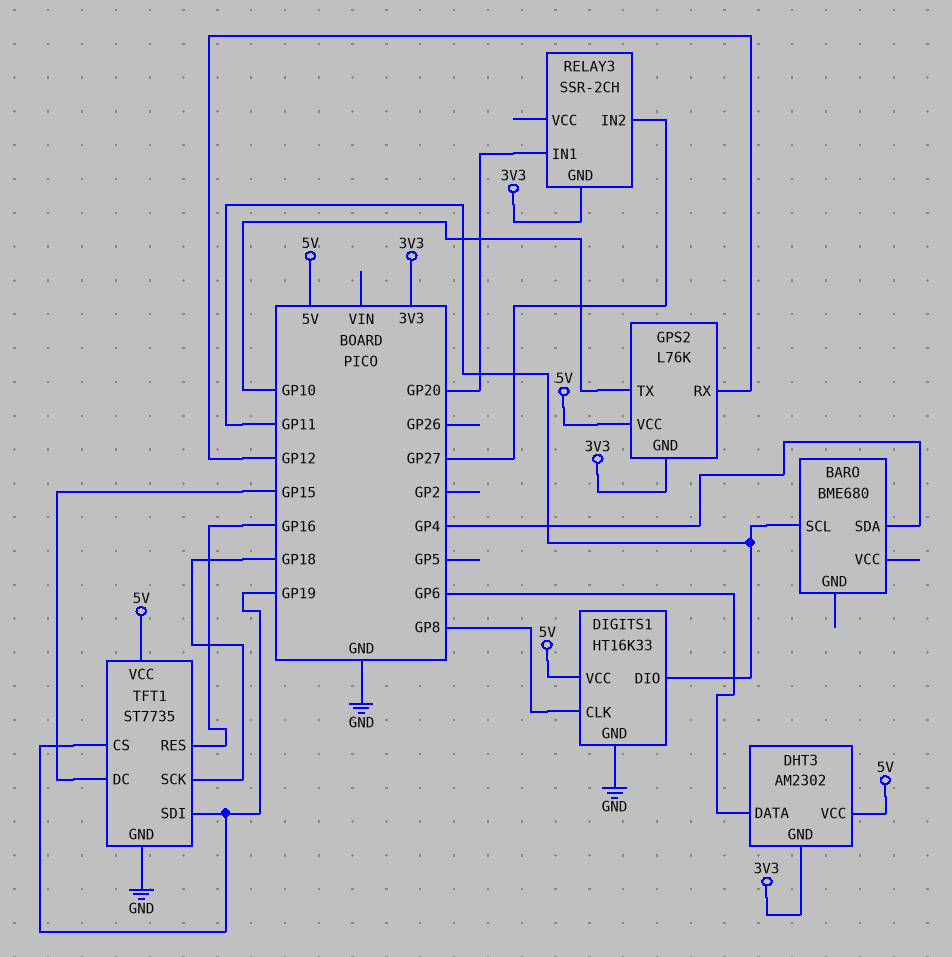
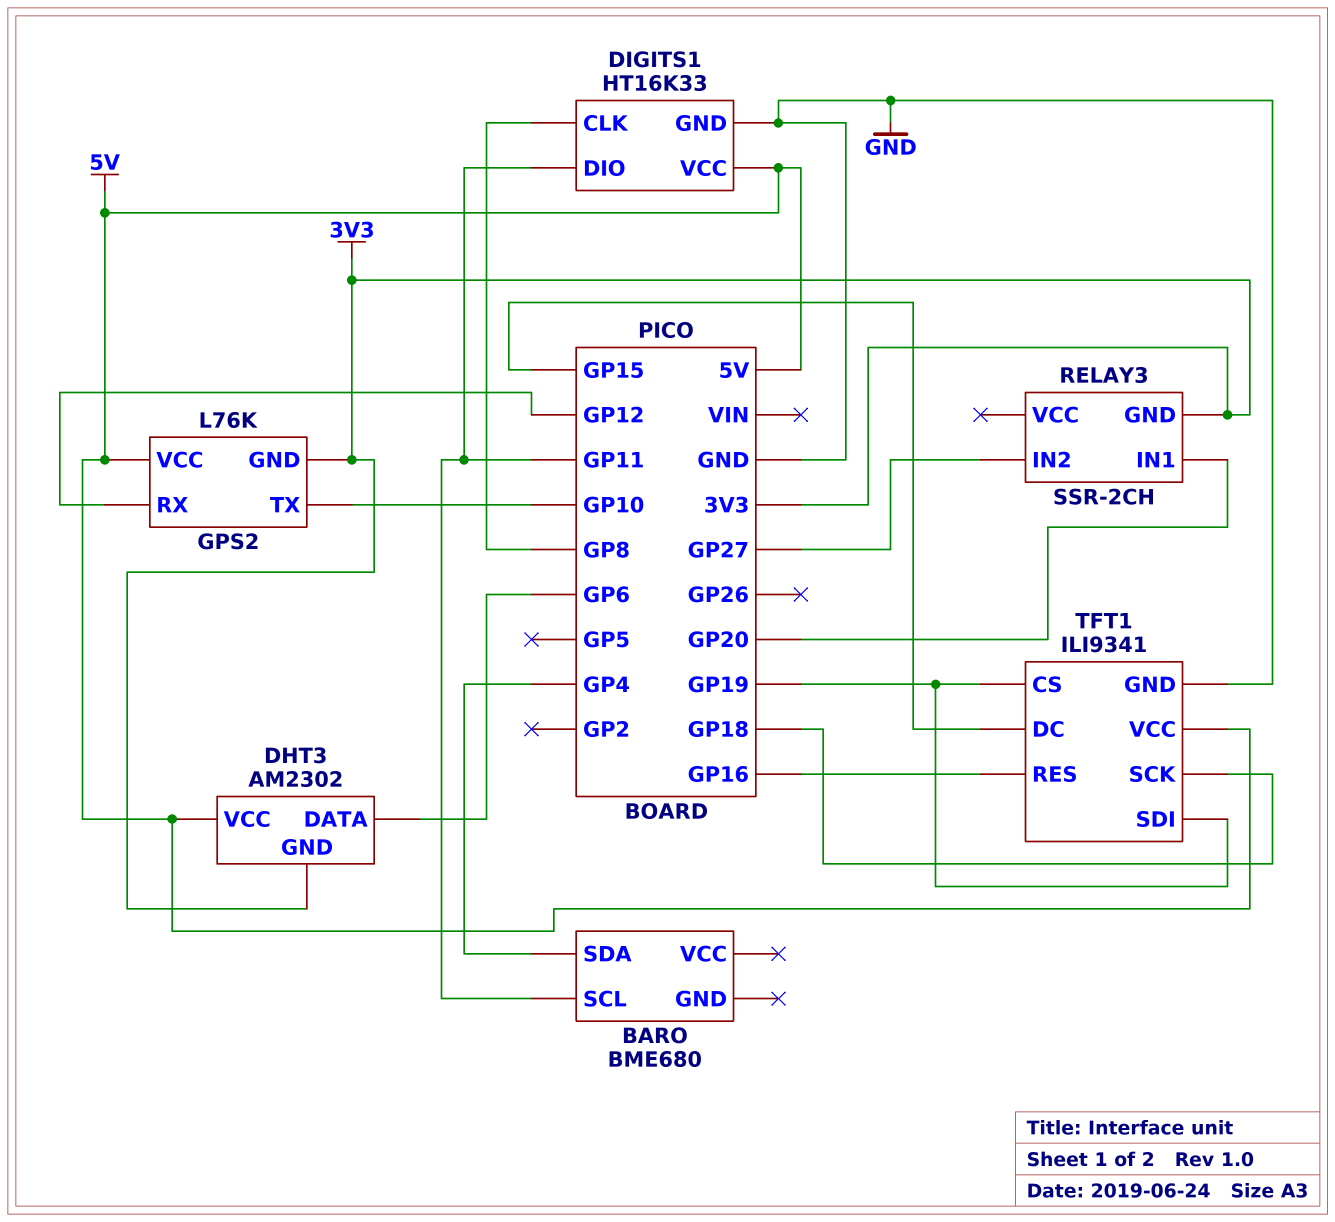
TFT1: ST7735 -> ILI9341

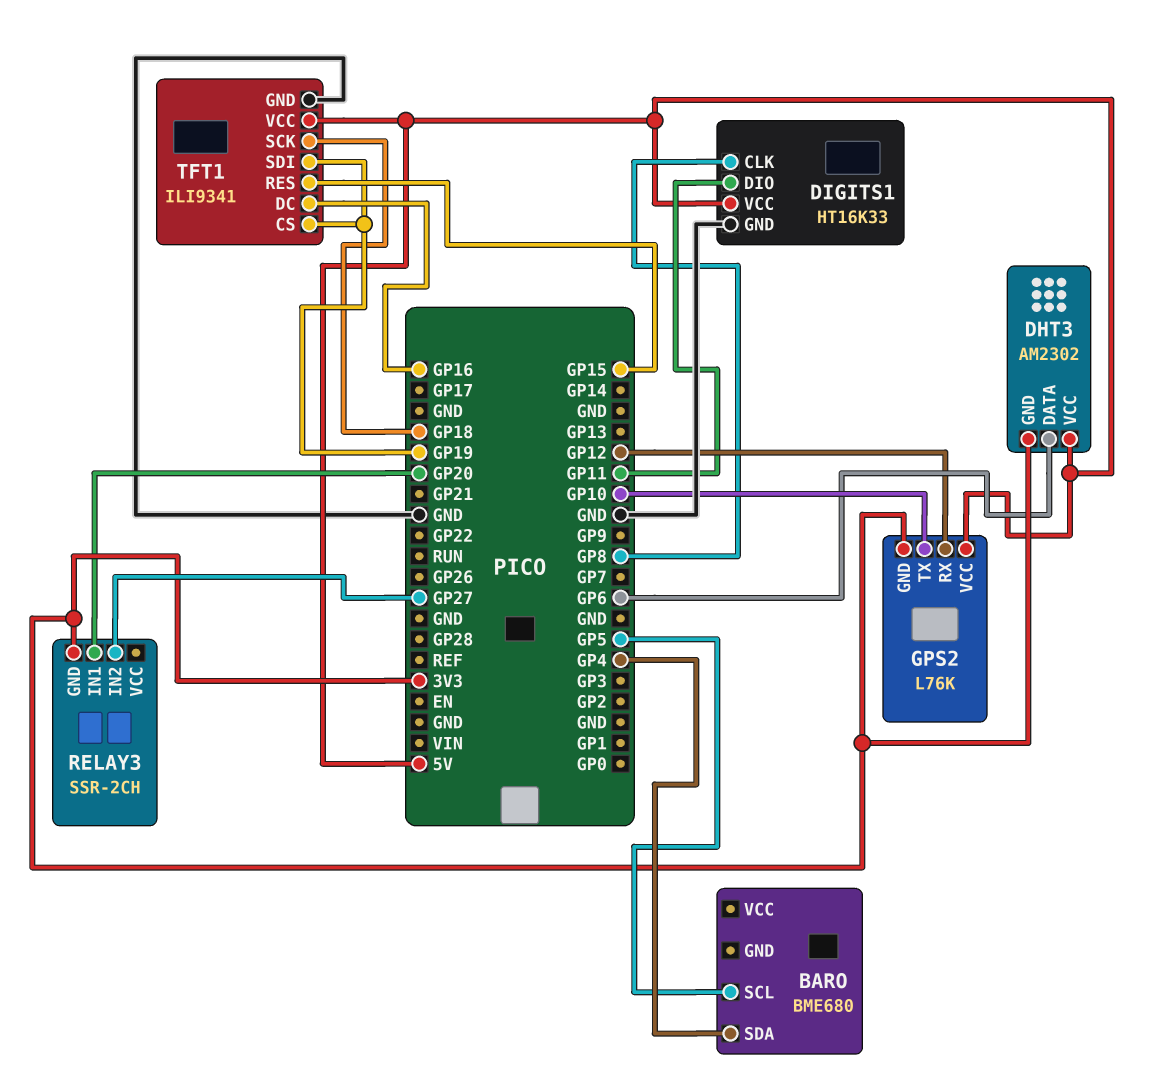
BARO pin SCL: GP11 -> GP5
TFT1 pin DC: GP15 -> GP16
TFT1 pin RES: GP16 -> GP15

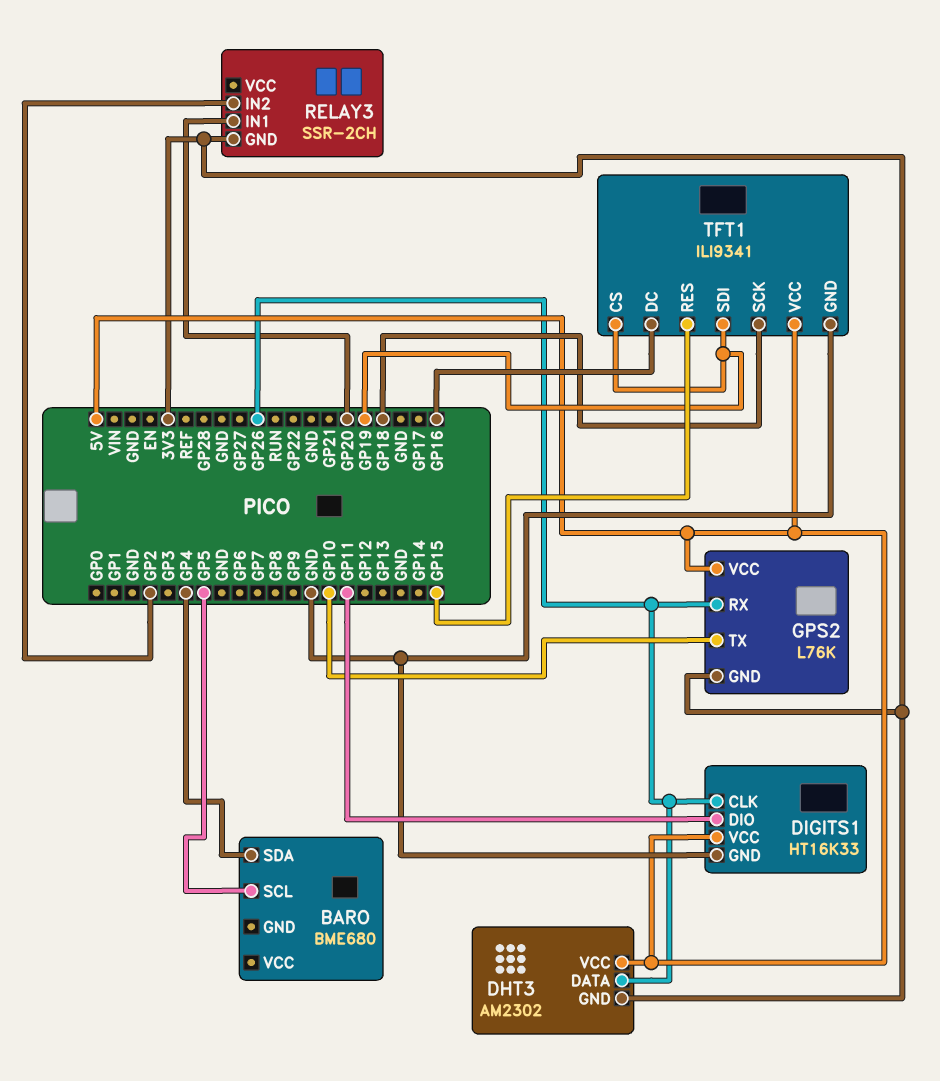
DHT3 pin DATA: GP6 -> GP26
DIGITS1 pin CLK: GP8 -> GP26
GPS2 pin RX: GP12 -> GP26
RELAY3 pin IN2: GP27 -> GP2

